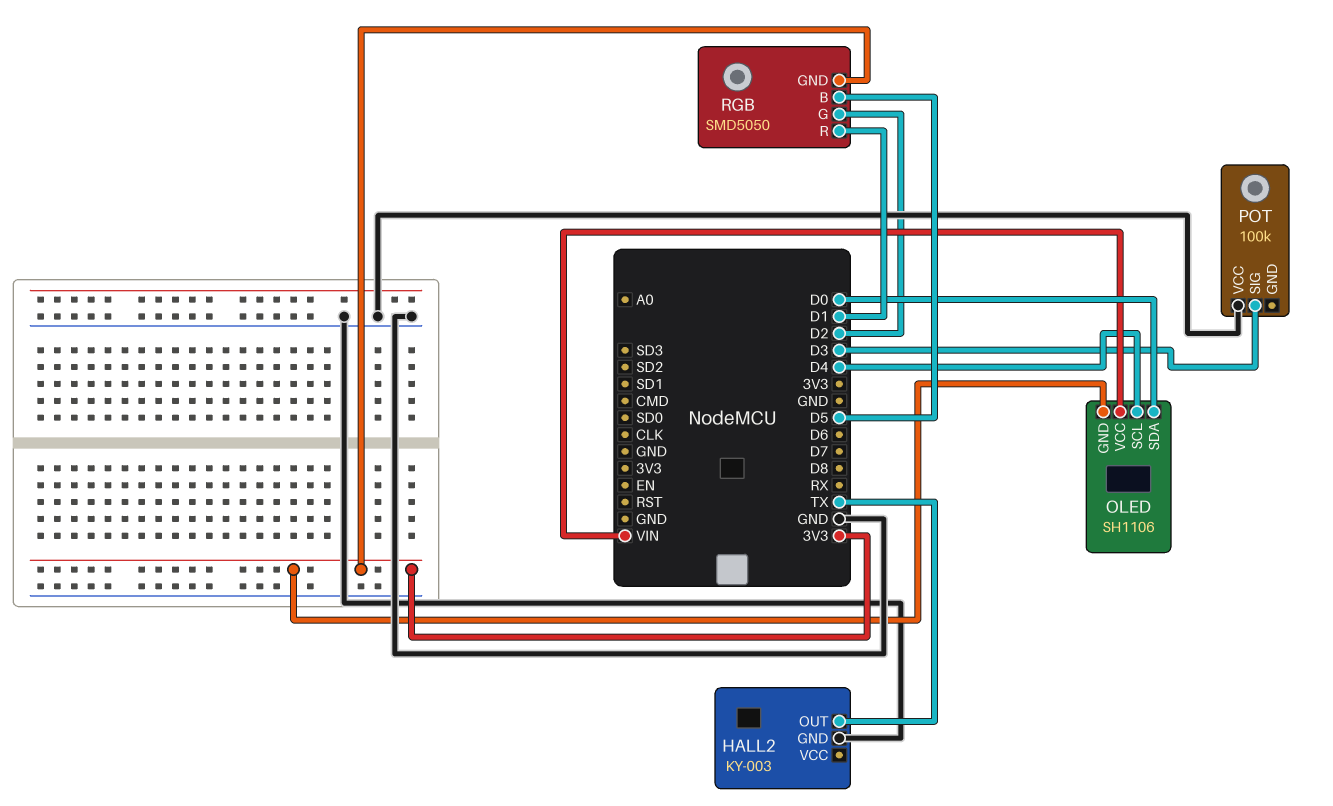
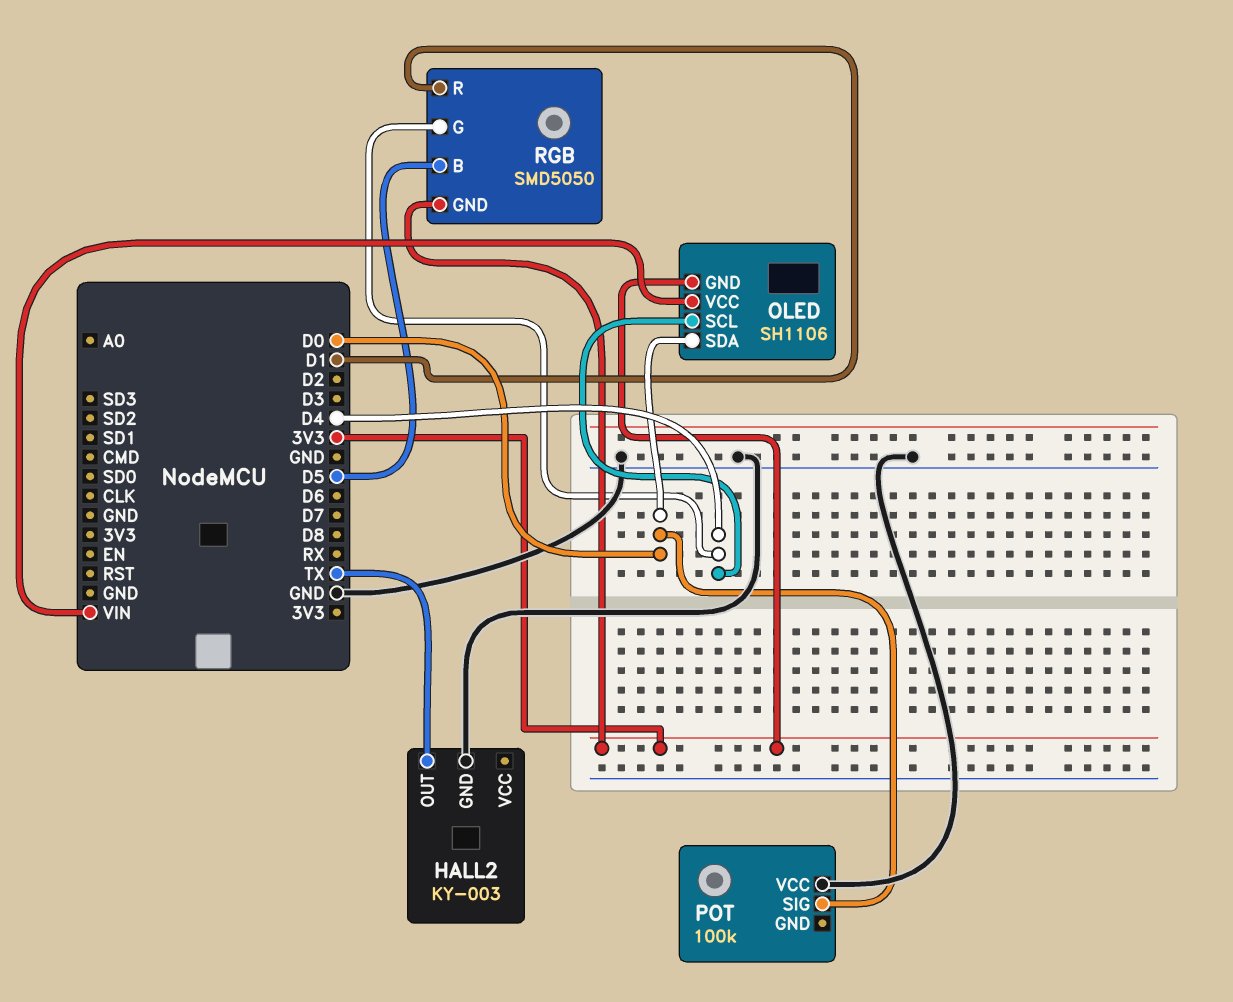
POT pin SIG: D3 -> D0
RGB pin G: D2 -> D4

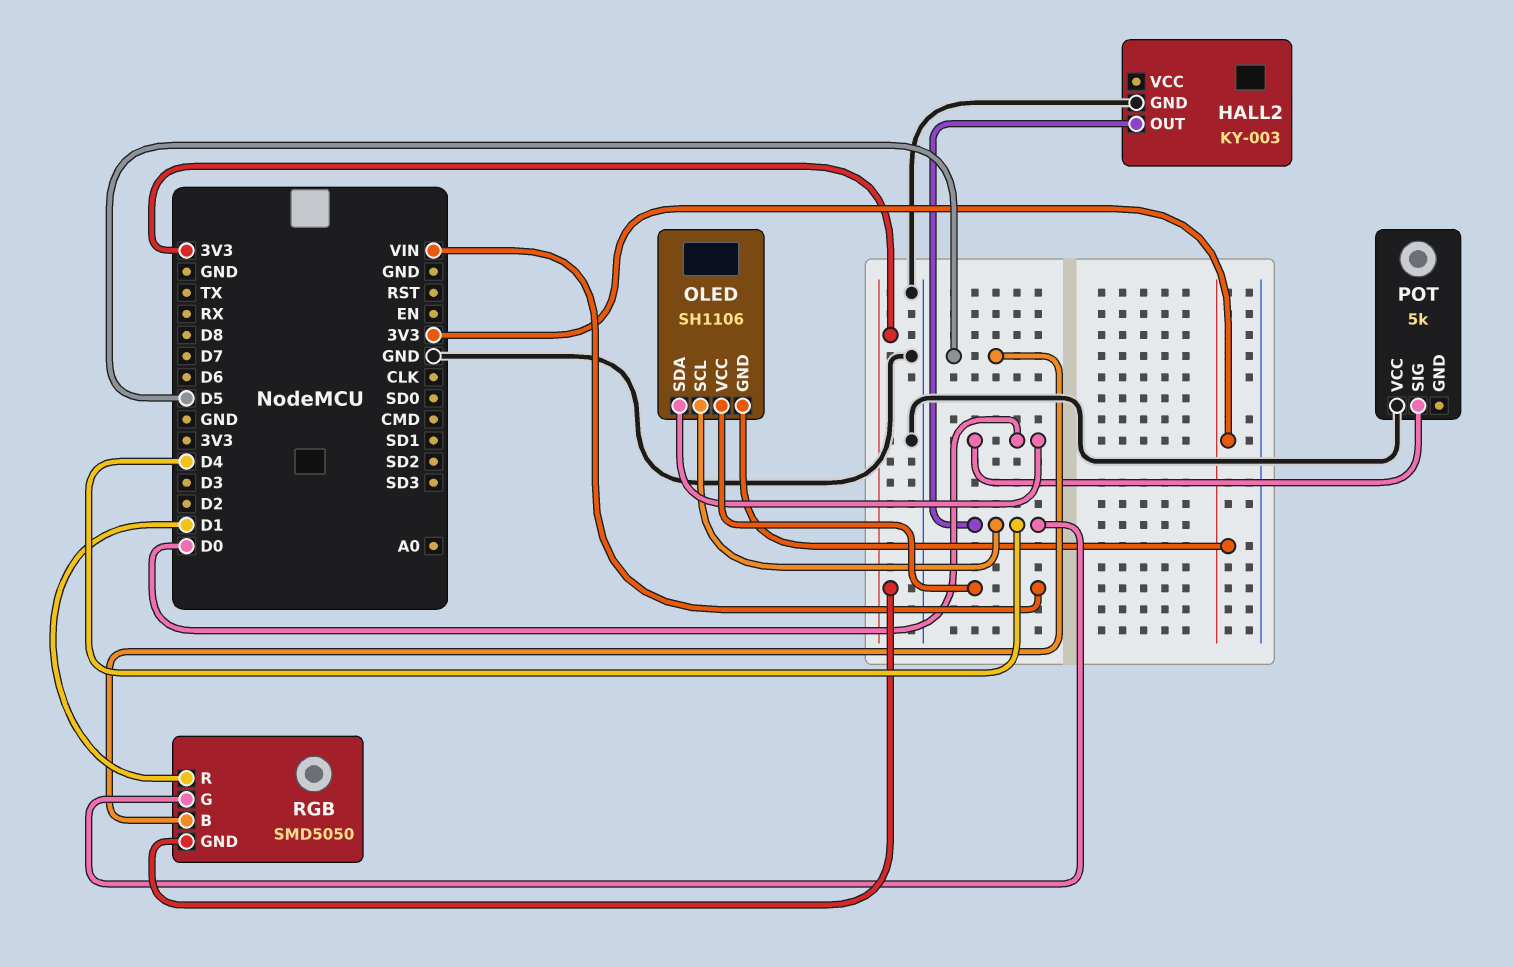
HALL2 pin OUT: TX -> D4
POT: 100k -> 5k

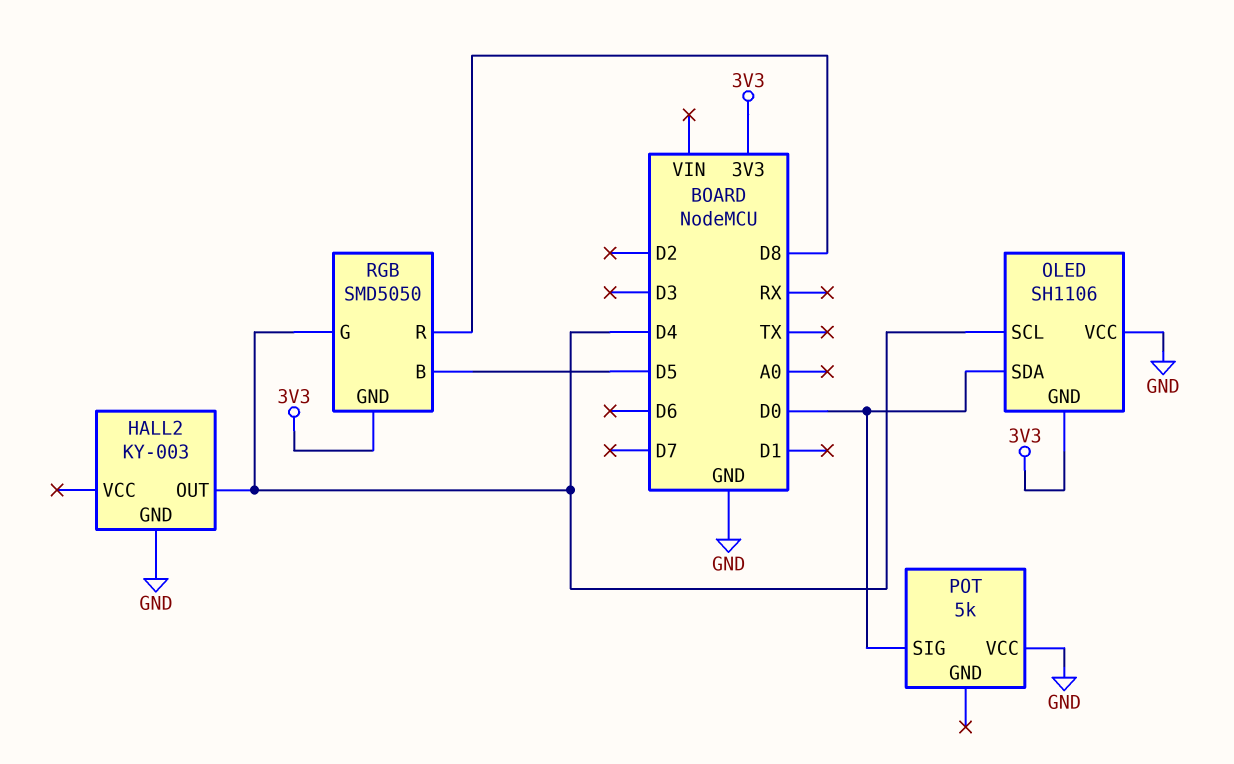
OLED pin VCC: VIN -> GND
RGB pin R: D1 -> D8

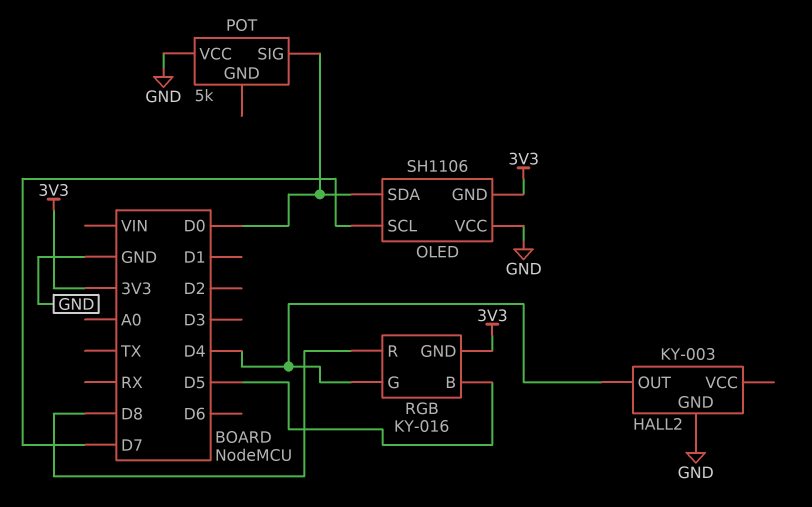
OLED pin SCL: D4 -> D7
RGB: SMD5050 -> KY-016

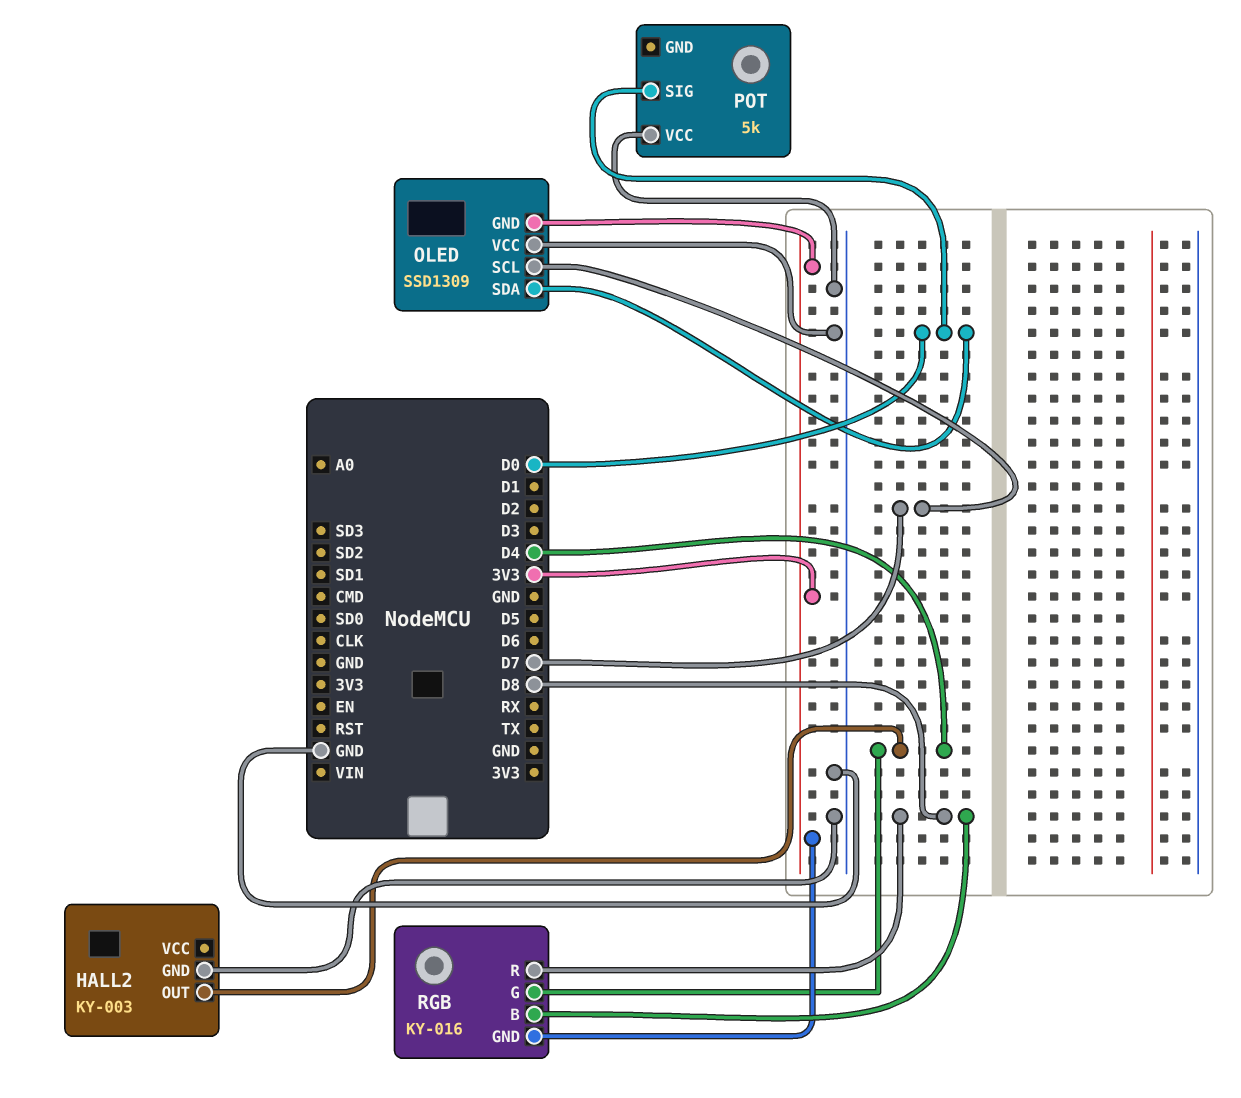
OLED: SH1106 -> SSD1309
RGB pin B: D5 -> D8

